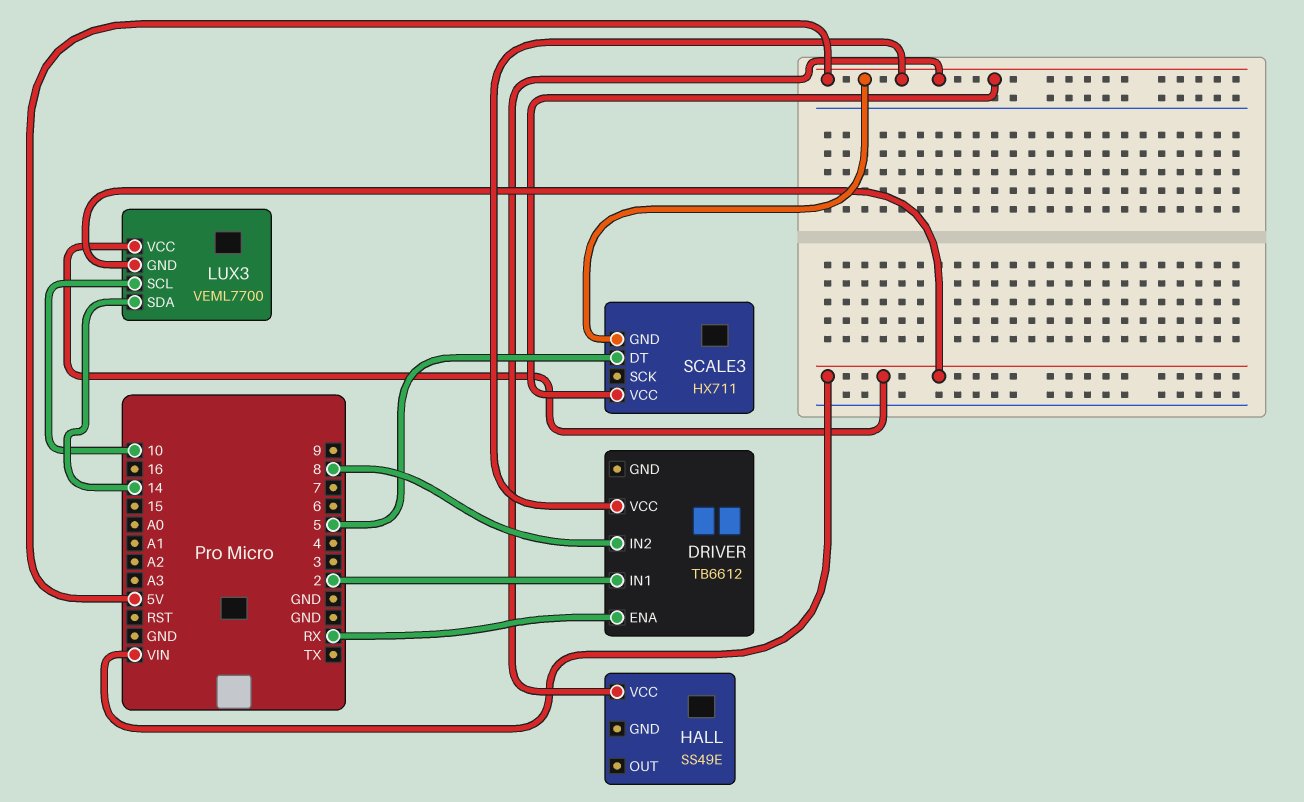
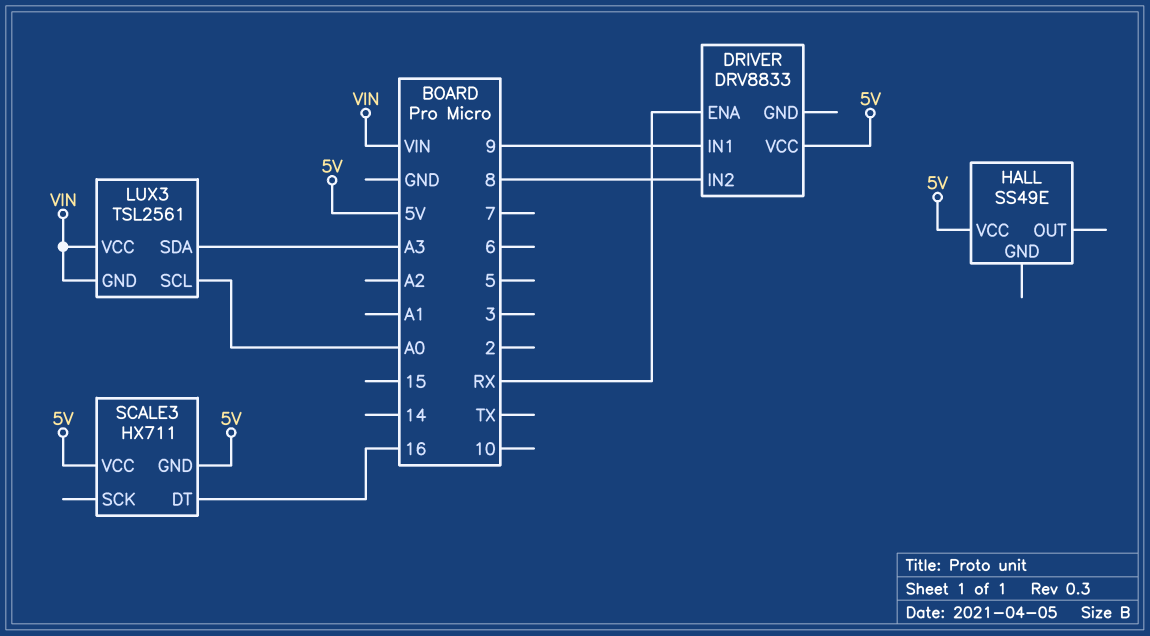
DRIVER: TB6612 -> DRV8833
DRIVER pin IN1: 2 -> 9
LUX3: VEML7700 -> TSL2561
LUX3 pin SCL: 10 -> A0
LUX3 pin SDA: 14 -> A3
SCALE3 pin DT: 5 -> 16

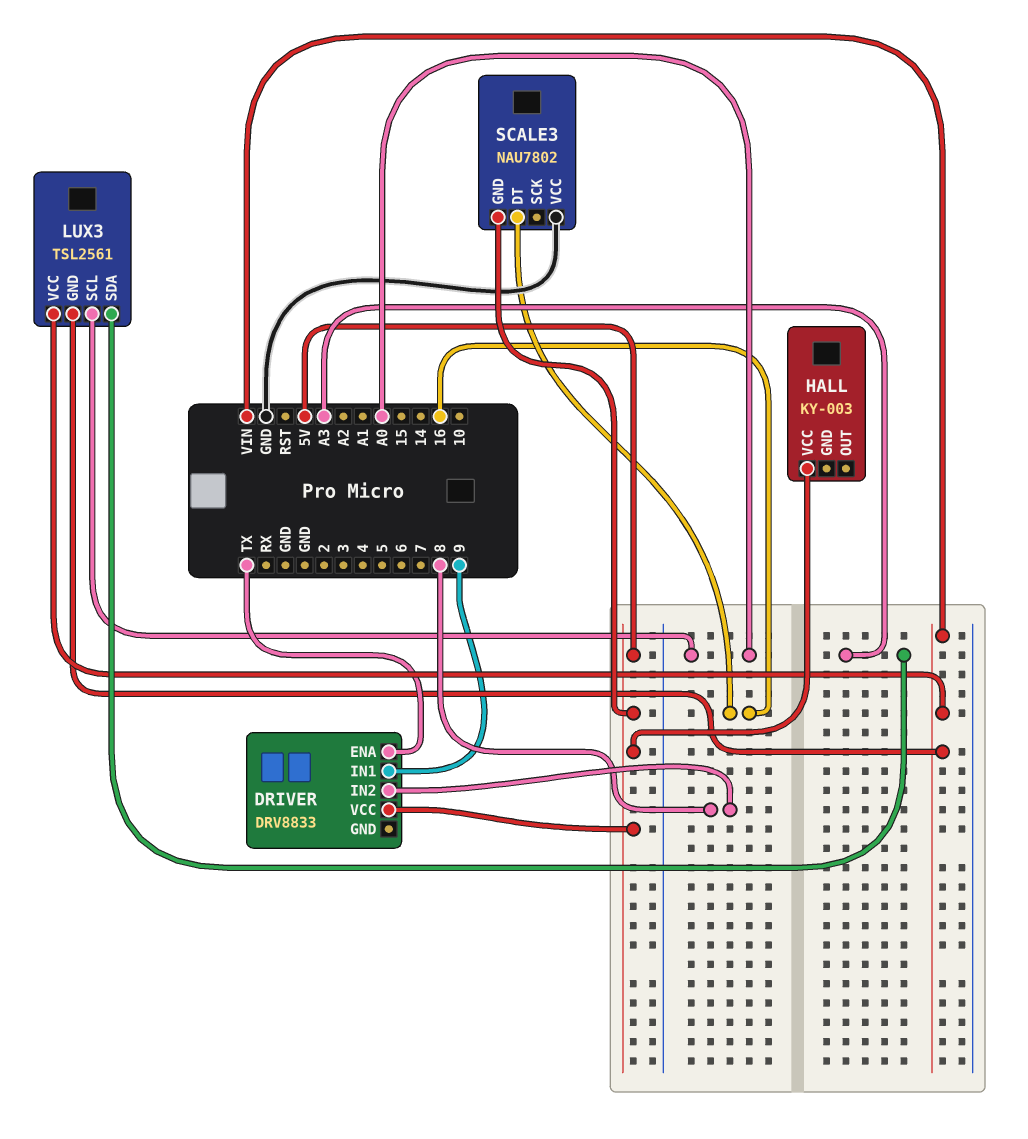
DRIVER pin ENA: RX -> TX
HALL: SS49E -> KY-003
SCALE3: HX711 -> NAU7802
SCALE3 pin VCC: 5V -> GND

